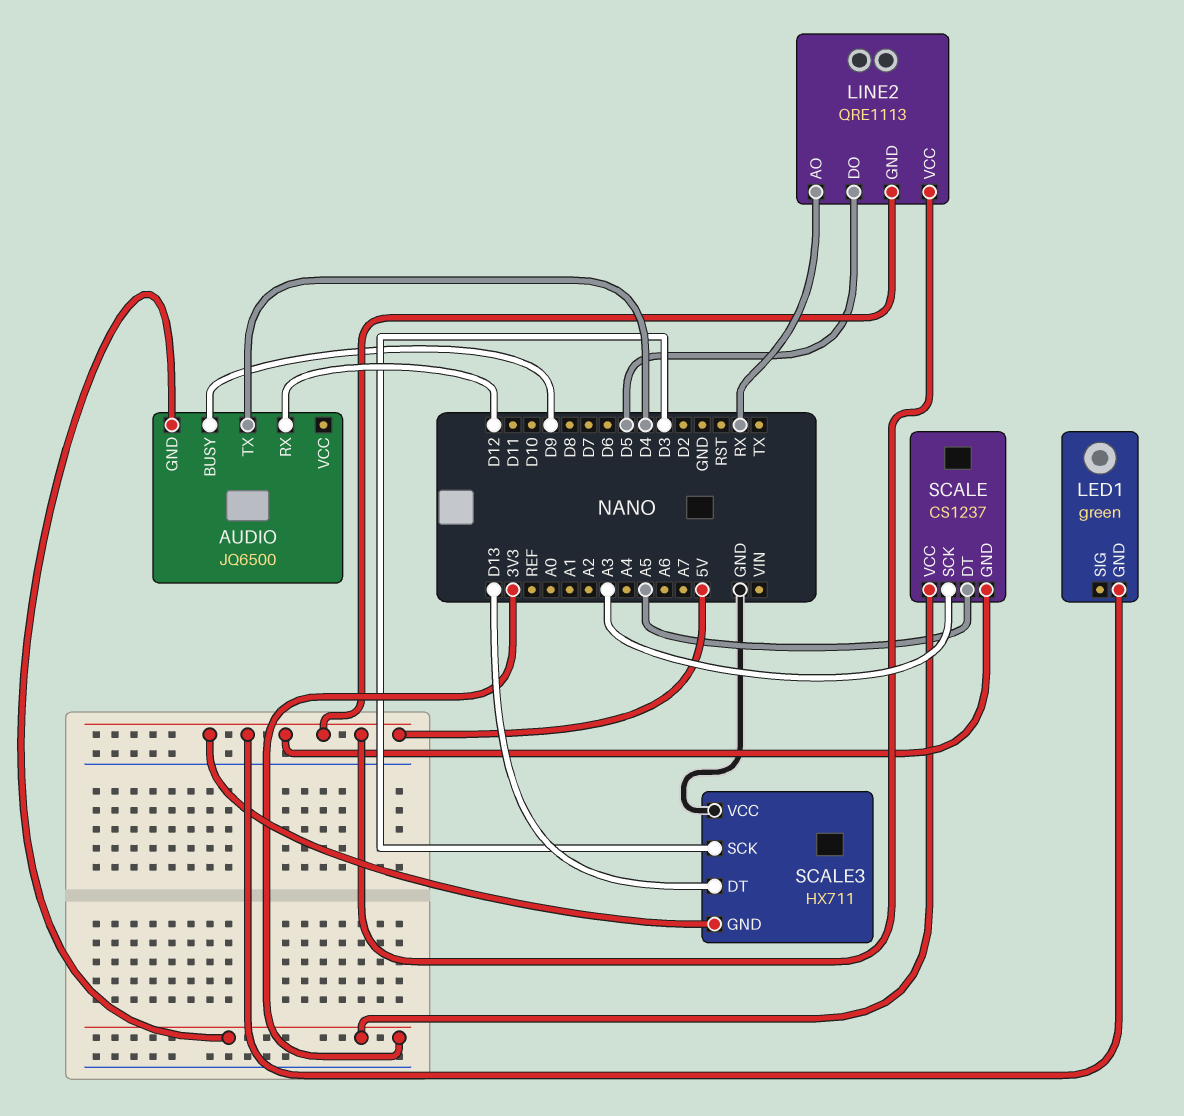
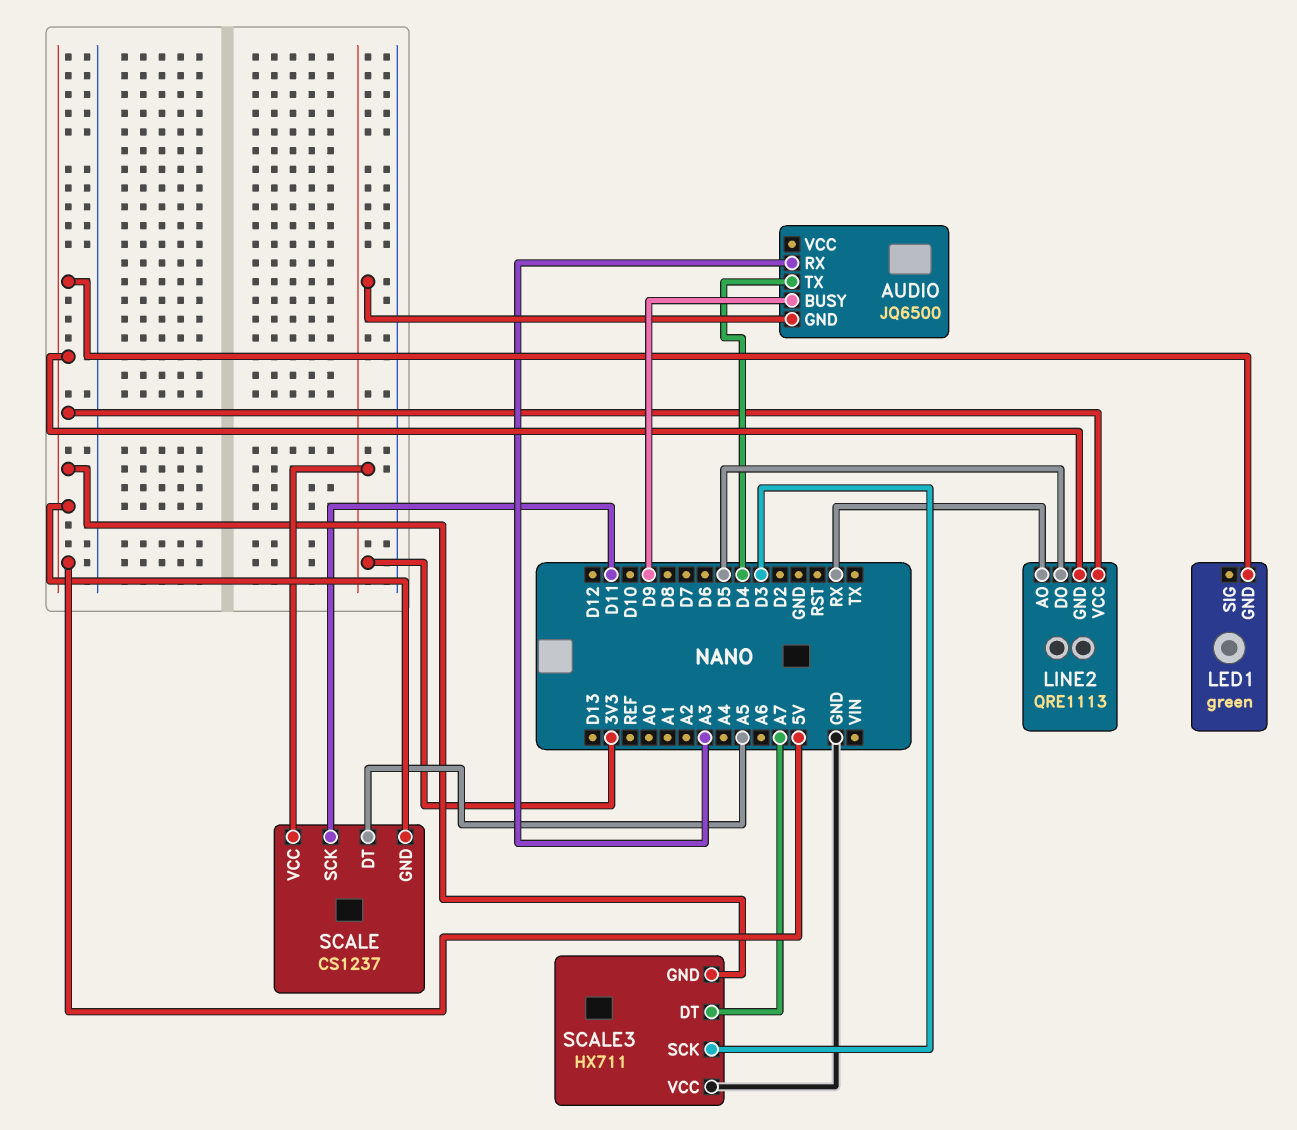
AUDIO pin RX: D12 -> A3
SCALE pin SCK: A3 -> D11
SCALE3 pin DT: D13 -> A7

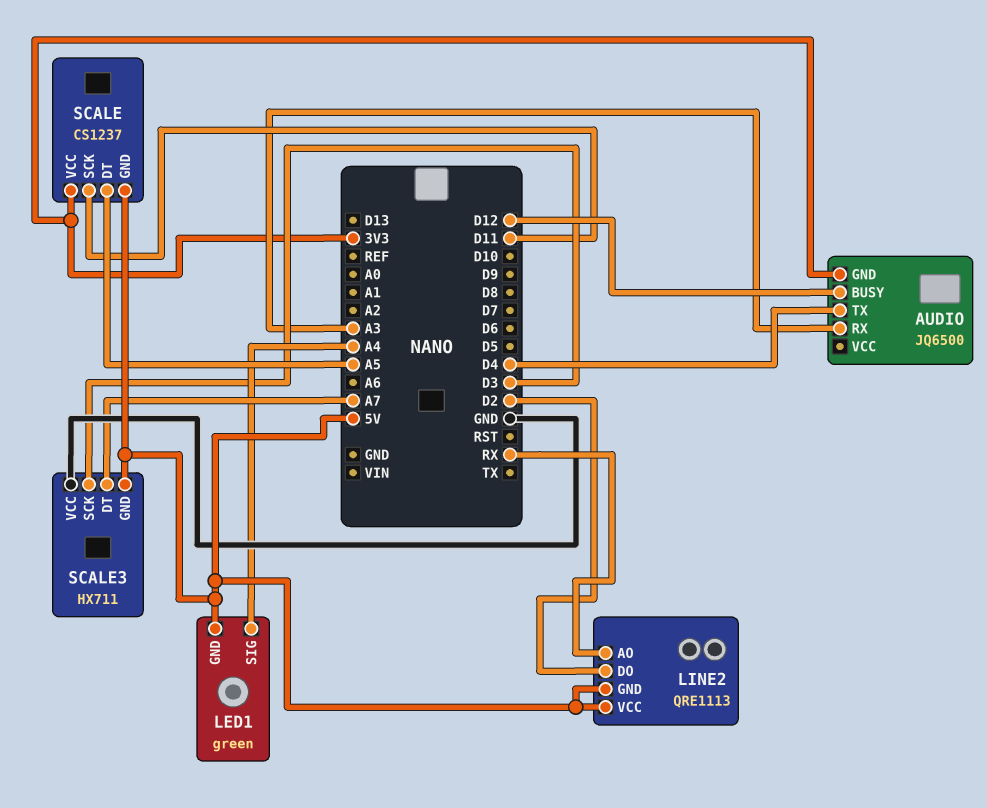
AUDIO pin BUSY: D9 -> D12
LED1 pin SIG: none -> A4
LINE2 pin DO: D5 -> D2

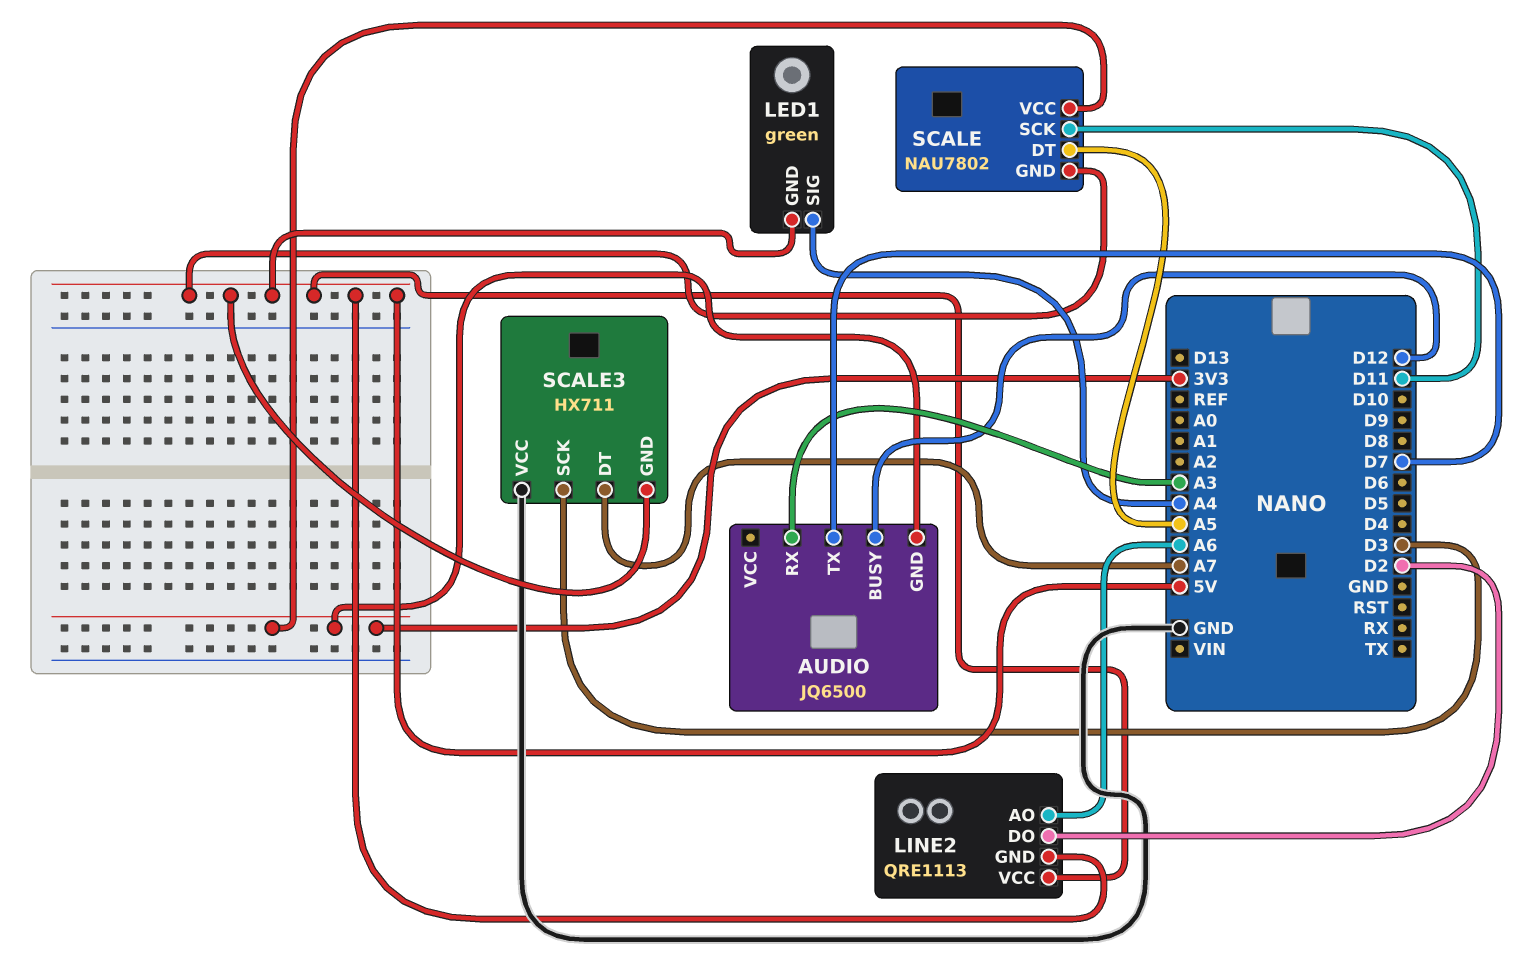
AUDIO pin TX: D4 -> D7
LINE2 pin AO: RX -> A6
SCALE: CS1237 -> NAU7802

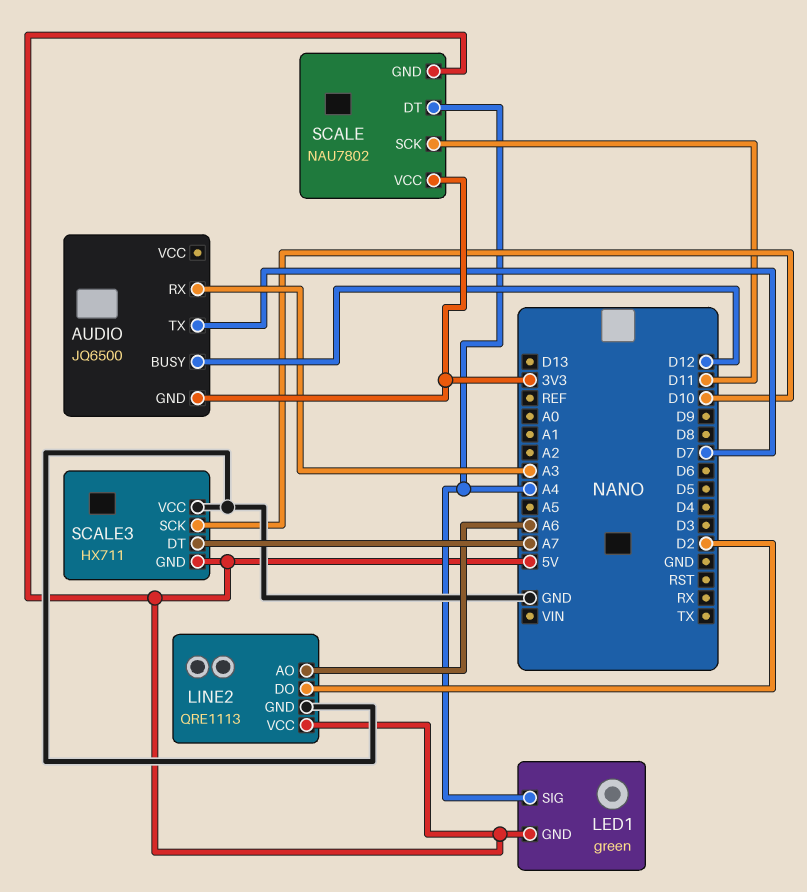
LINE2 pin GND: 5V -> GND
SCALE pin DT: A5 -> A4
SCALE3 pin SCK: D3 -> D10

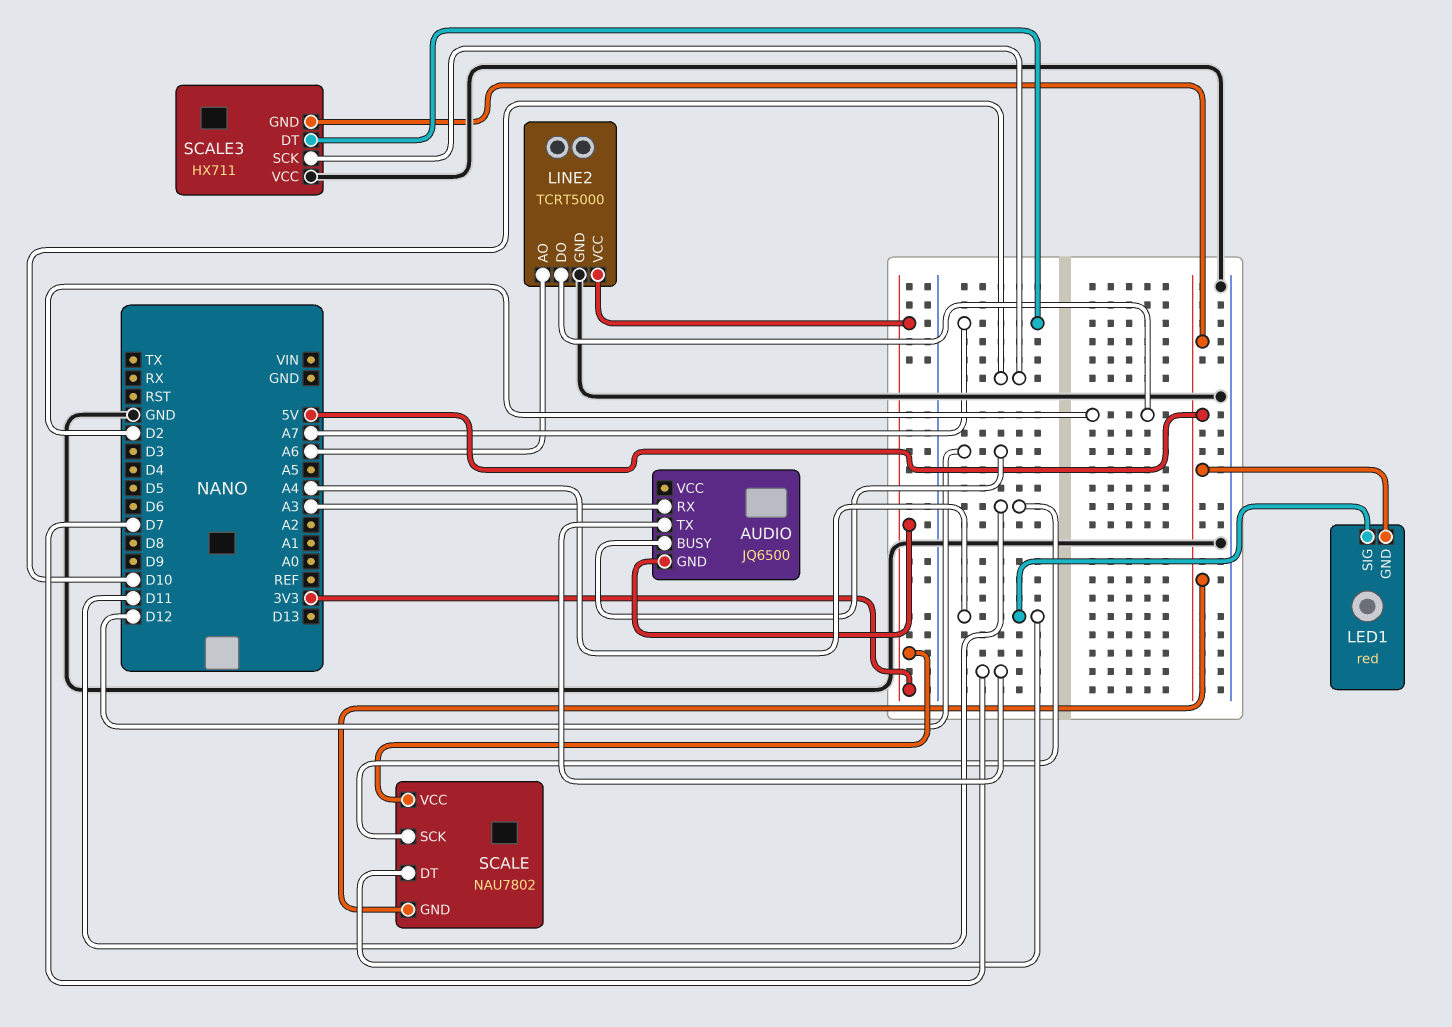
LED1: green -> red
LINE2: QRE1113 -> TCRT5000
LINE2 pin VCC: 5V -> 3V3

